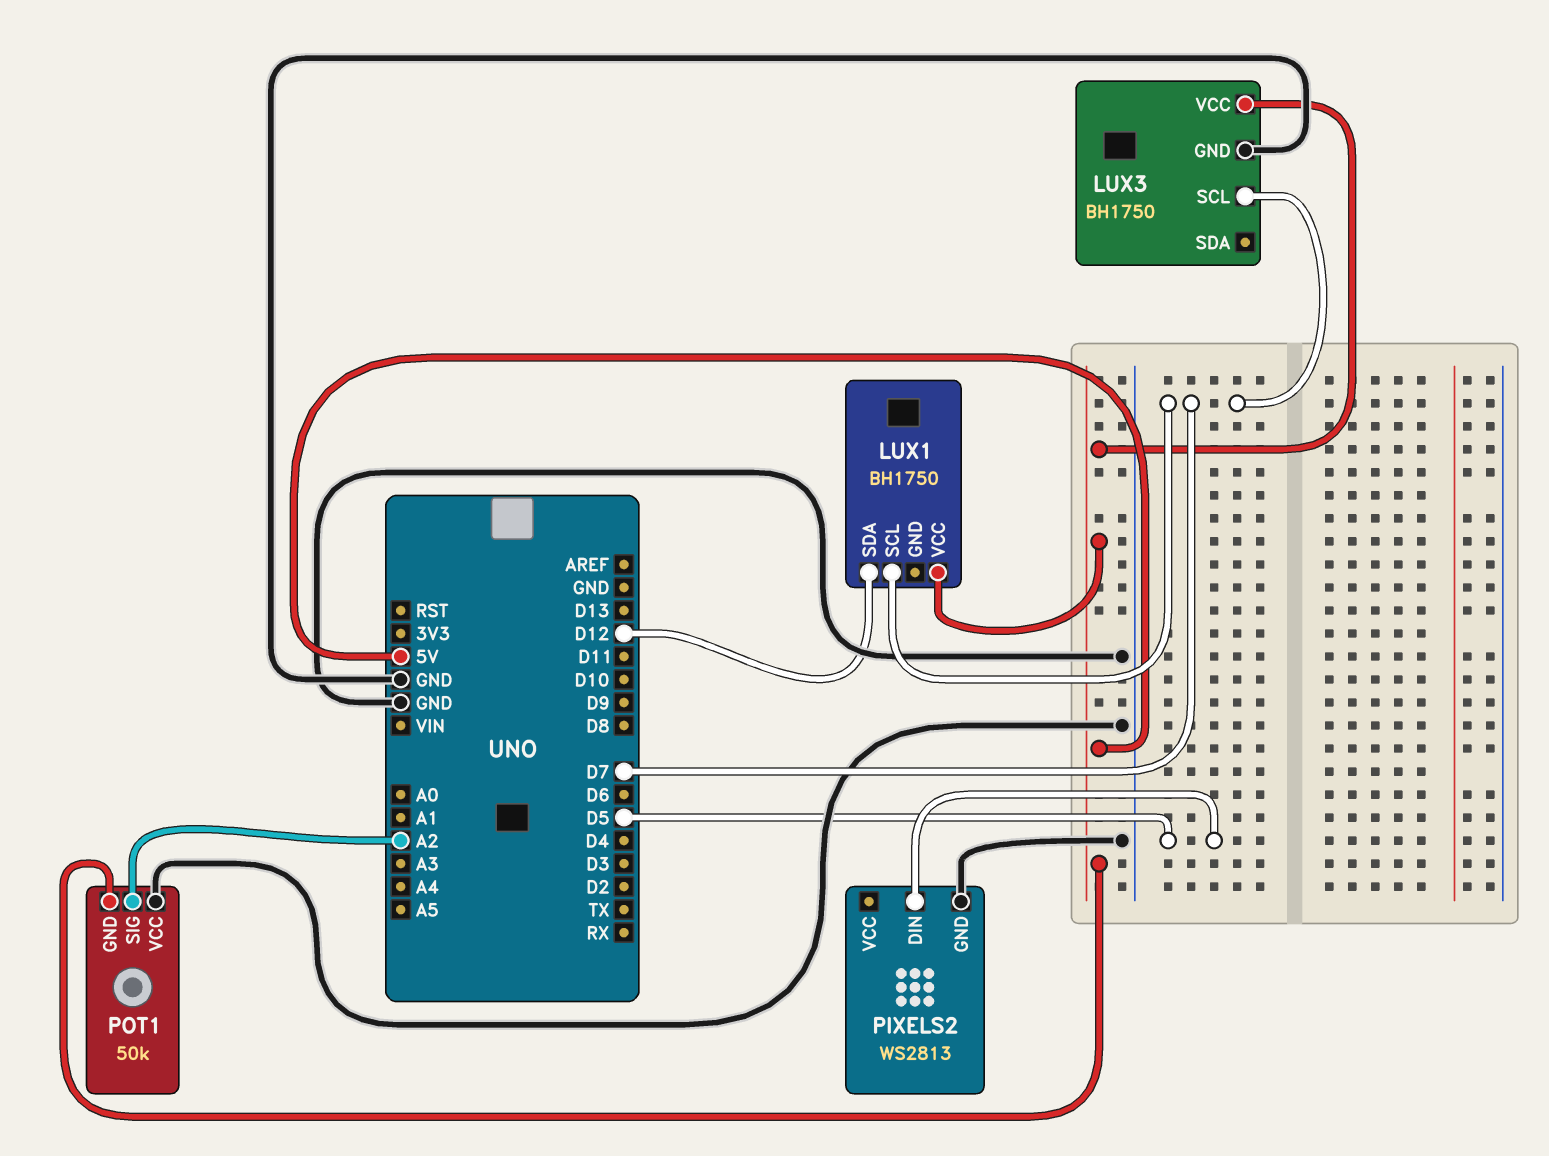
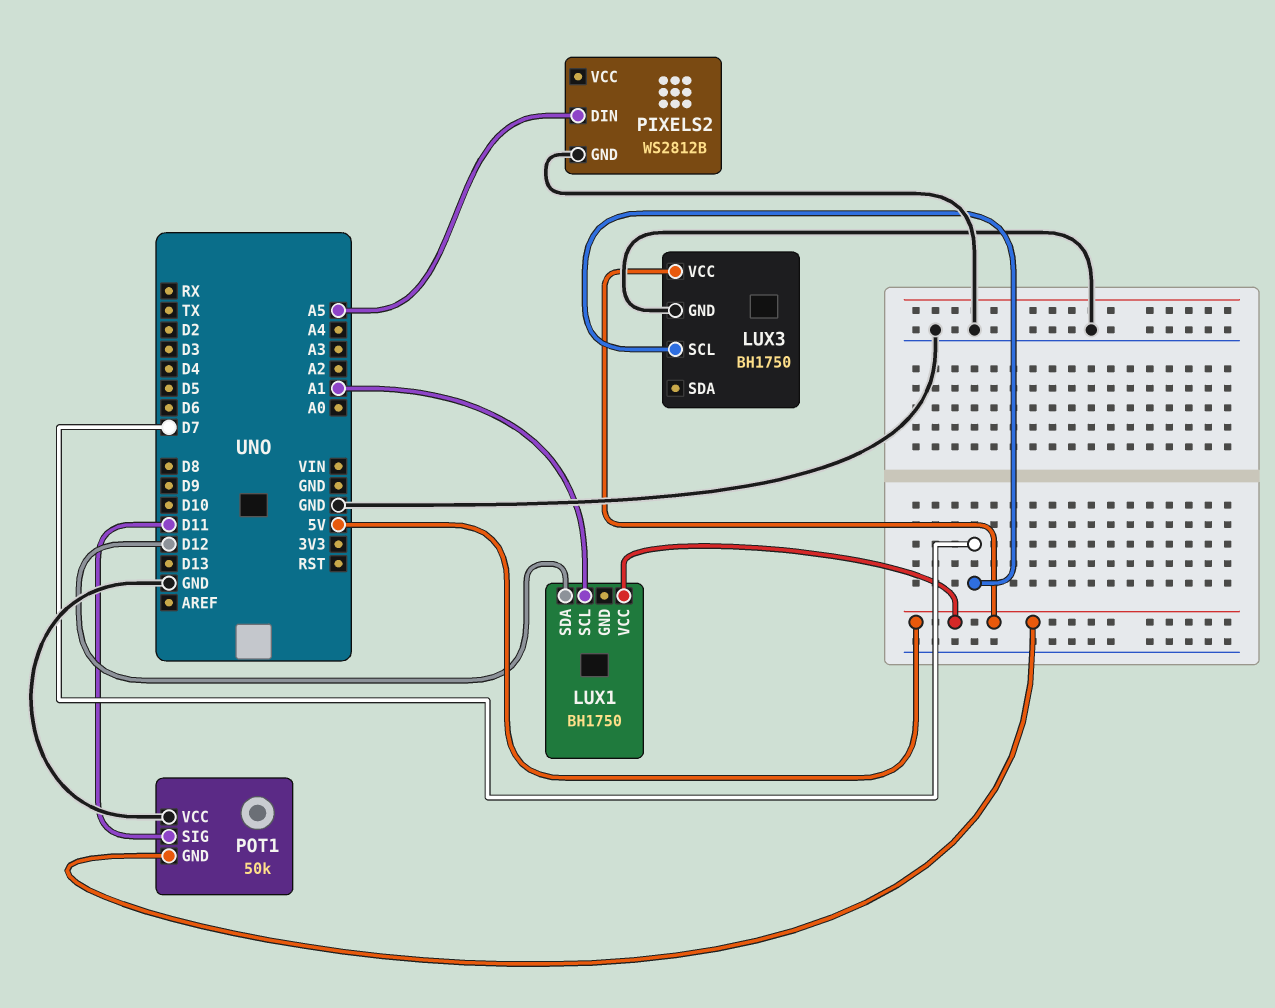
LUX1 pin SCL: D7 -> A1
PIXELS2: WS2813 -> WS2812B
PIXELS2 pin DIN: D5 -> A5
POT1 pin SIG: A2 -> D11

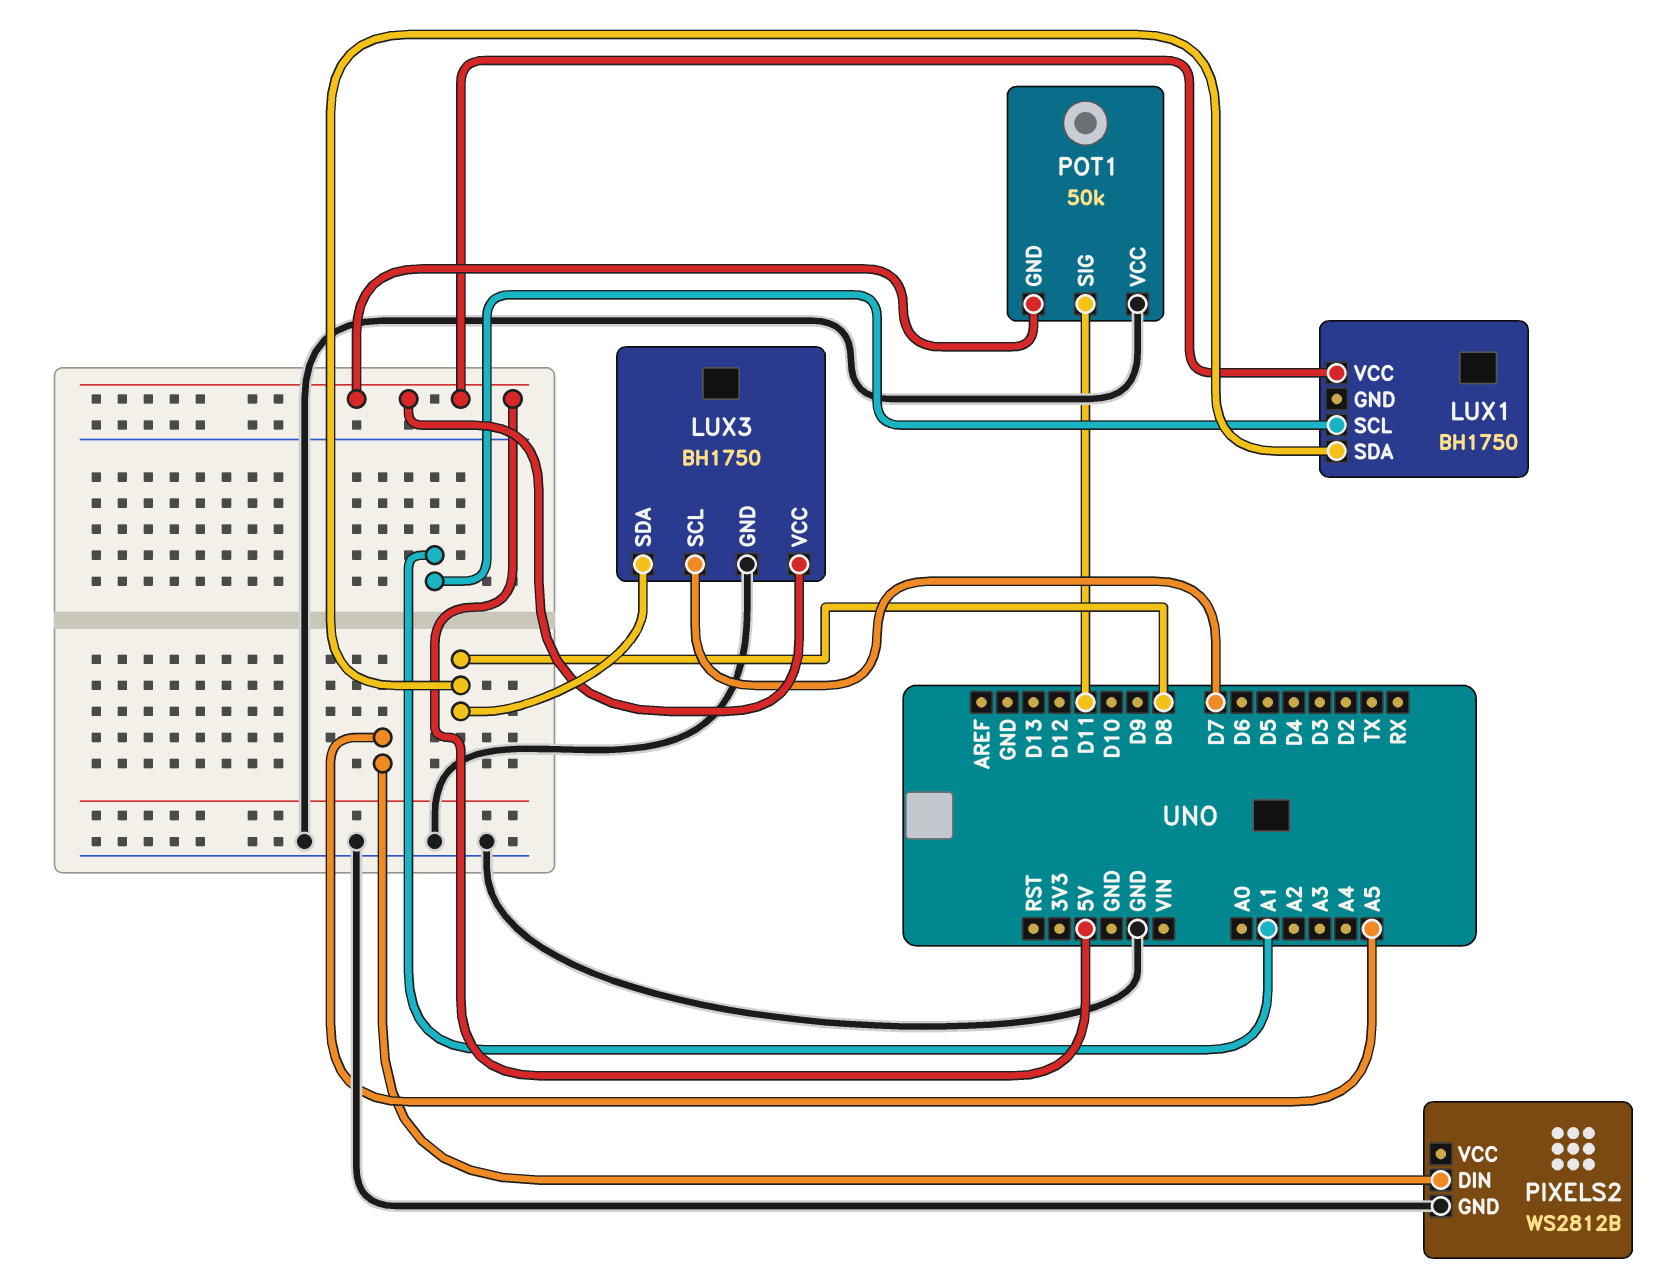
LUX1 pin SDA: D12 -> D8
LUX3 pin SDA: none -> D8

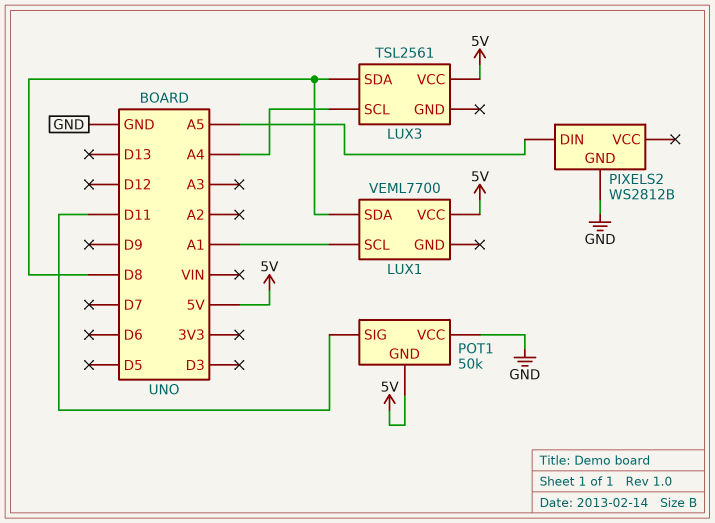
LUX1: BH1750 -> VEML7700
LUX3: BH1750 -> TSL2561
LUX3 pin GND: GND -> none
LUX3 pin SCL: D7 -> A4

